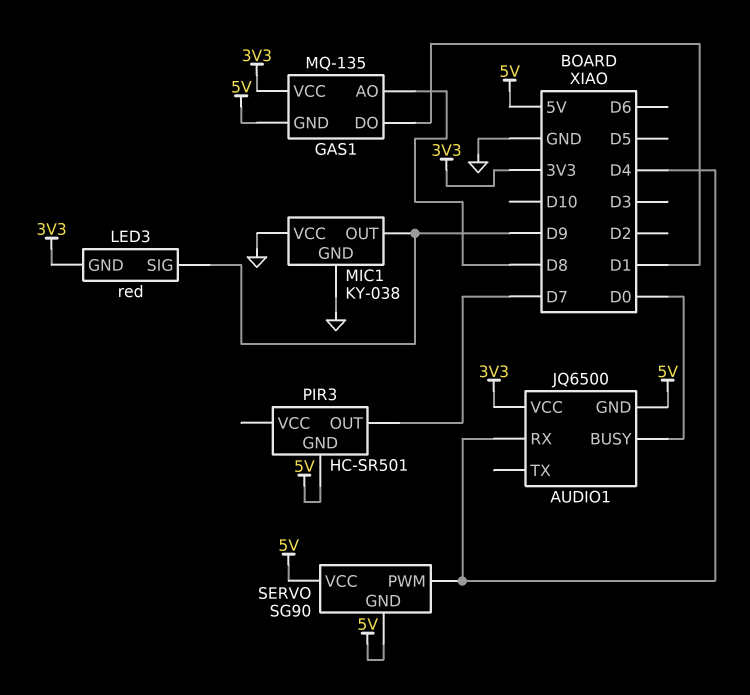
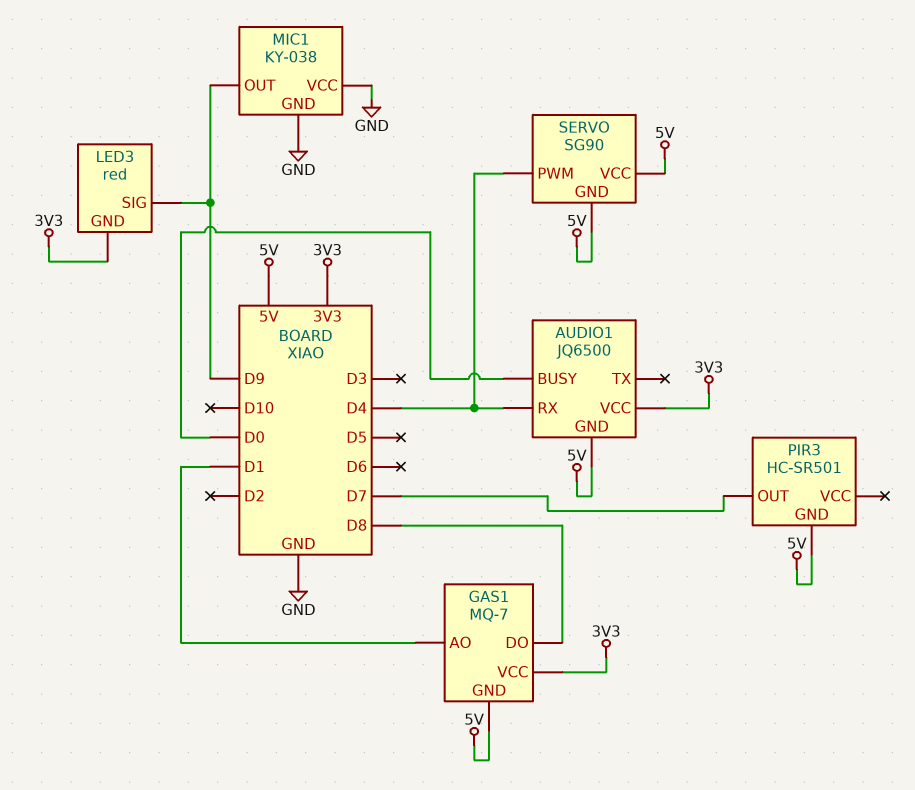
GAS1: MQ-135 -> MQ-7
GAS1 pin AO: D8 -> D1
GAS1 pin DO: D1 -> D8

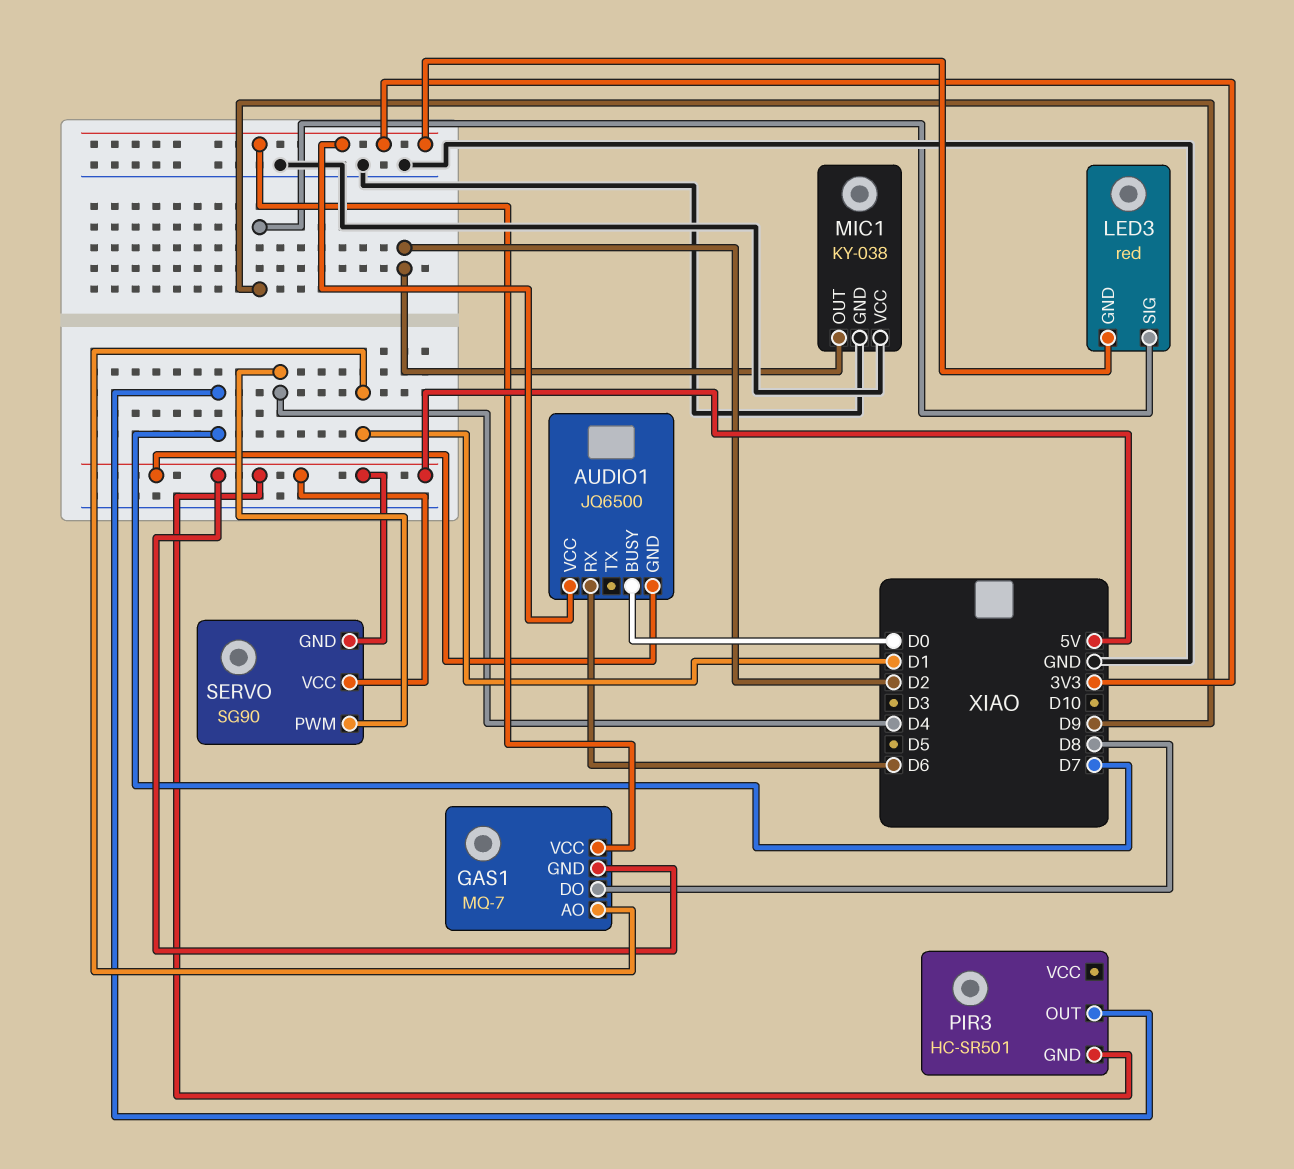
AUDIO1 pin RX: D4 -> D6
MIC1 pin OUT: D9 -> D2

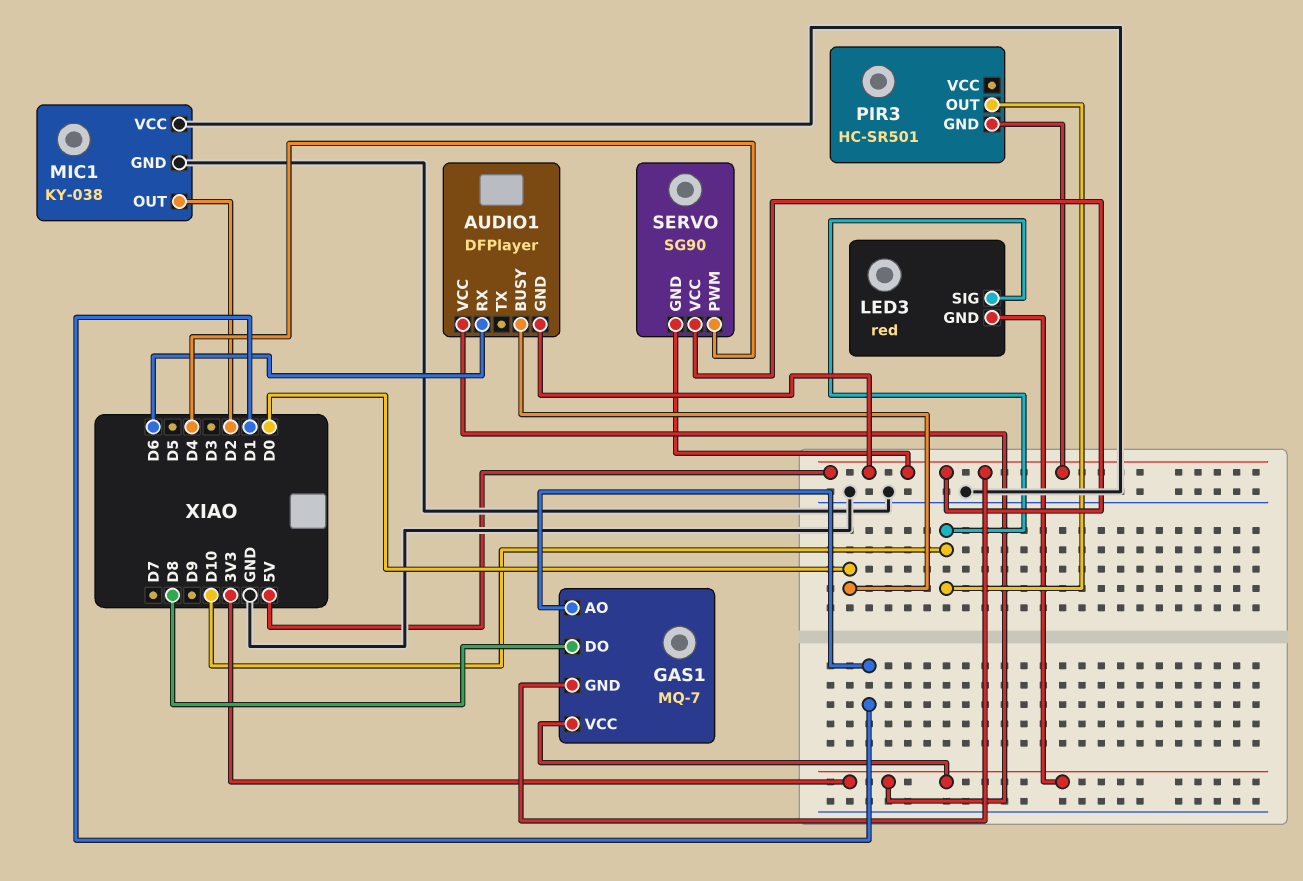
AUDIO1: JQ6500 -> DFPlayer
LED3 pin SIG: D9 -> D10
PIR3 pin OUT: D7 -> D10

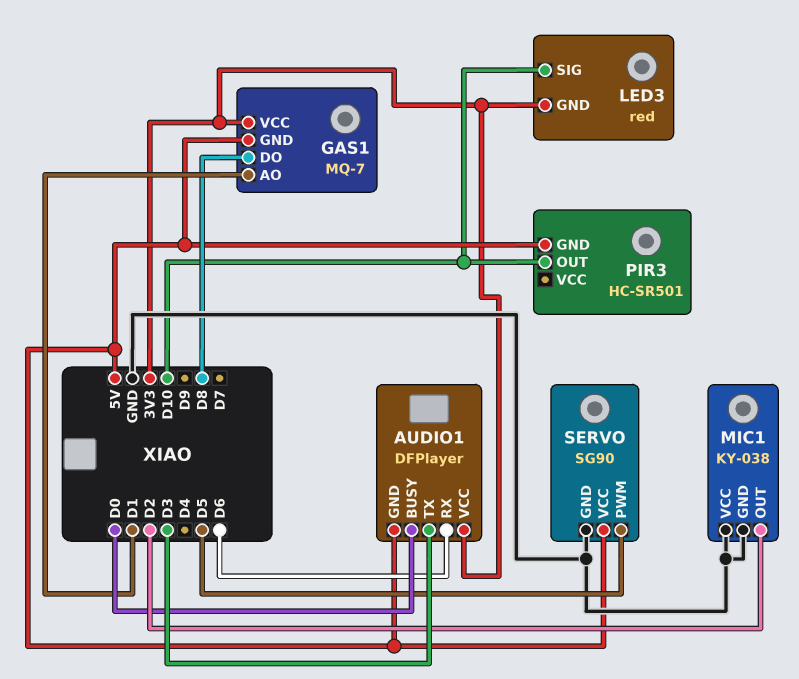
AUDIO1 pin TX: none -> D3
SERVO pin GND: 5V -> GND
SERVO pin PWM: D4 -> D5

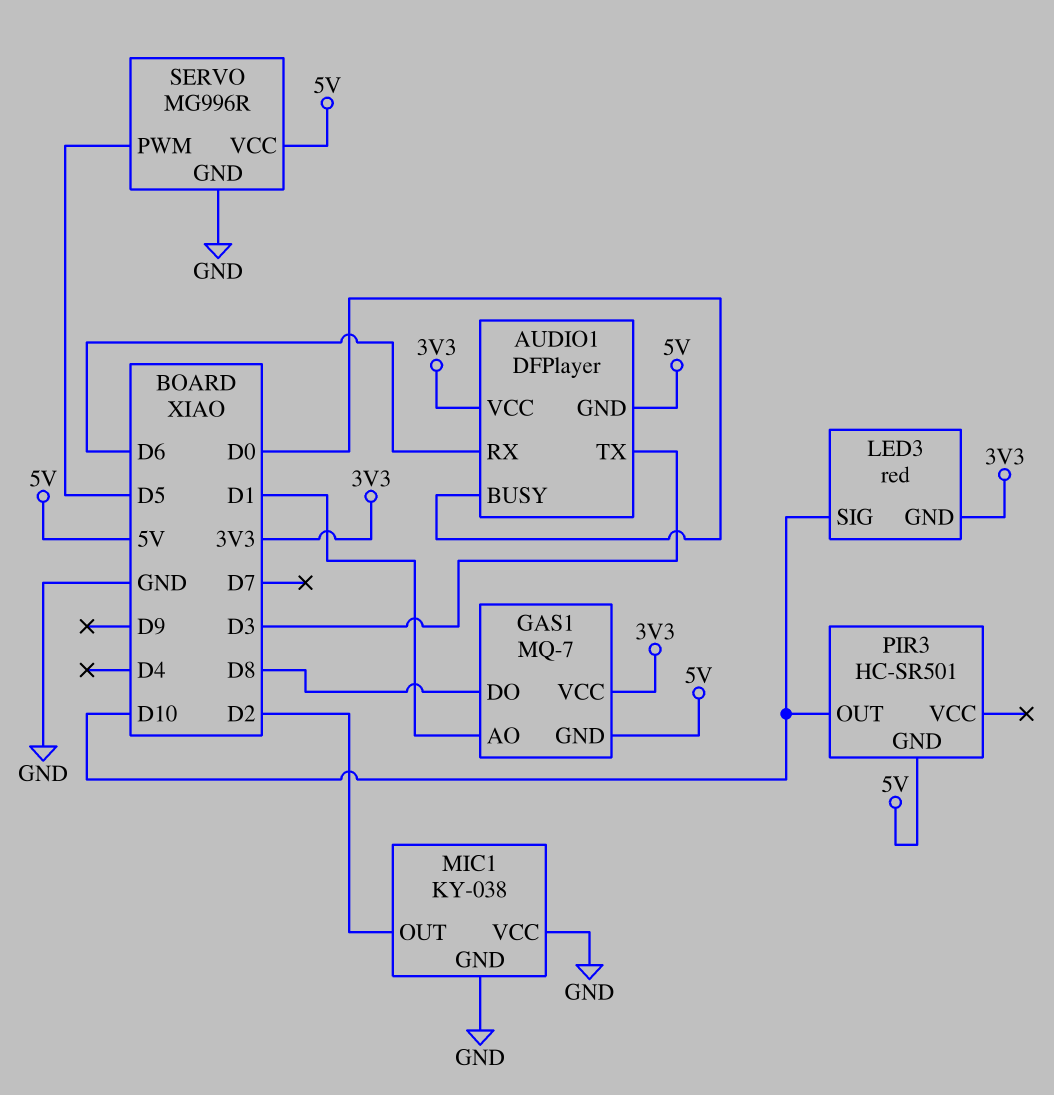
SERVO: SG90 -> MG996R

